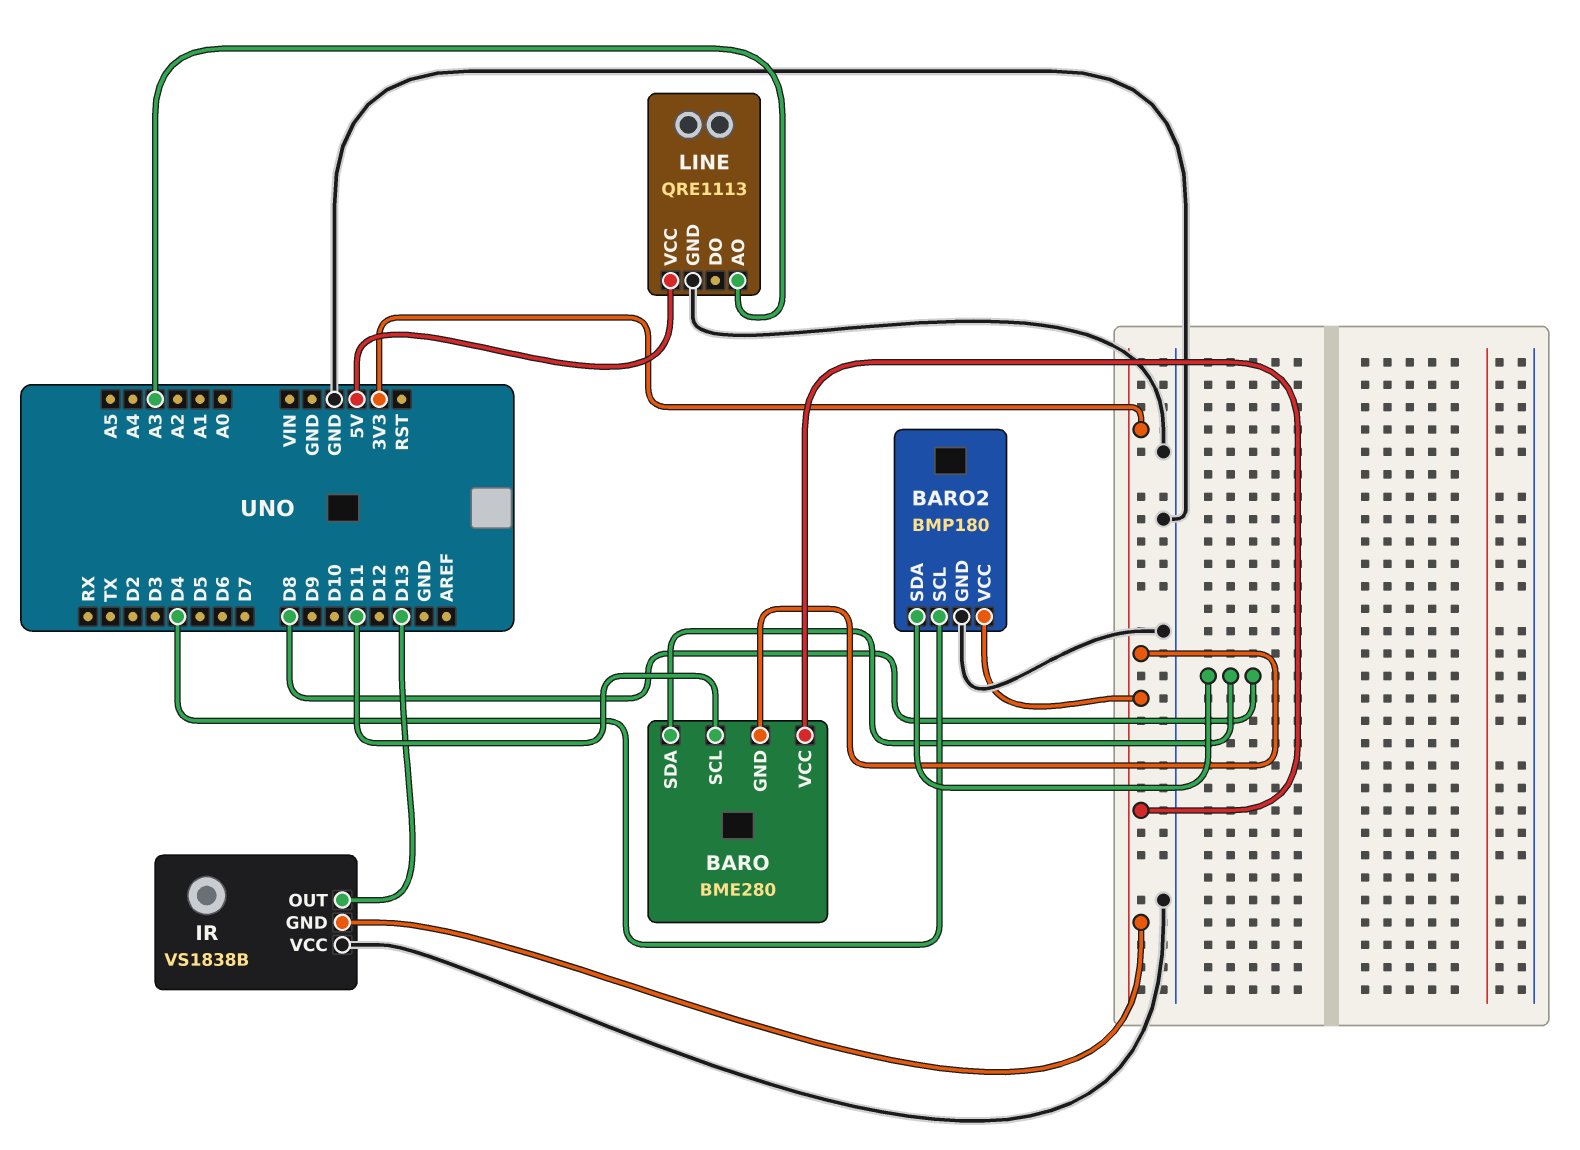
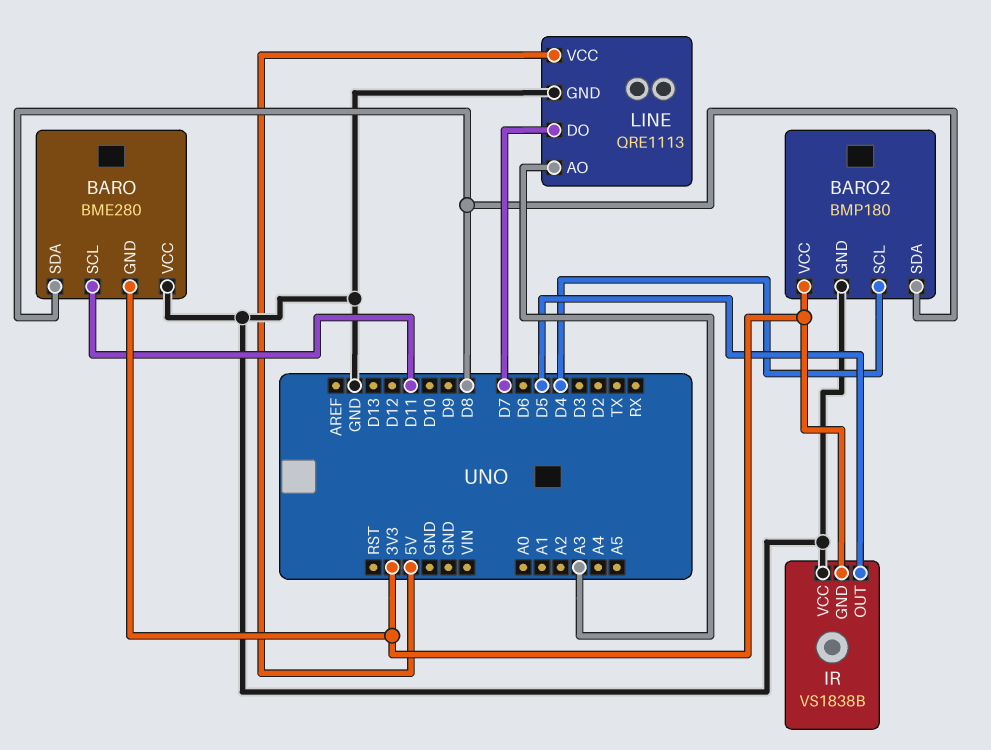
BARO pin VCC: 3V3 -> GND
IR pin OUT: D13 -> D5
LINE pin DO: none -> D7

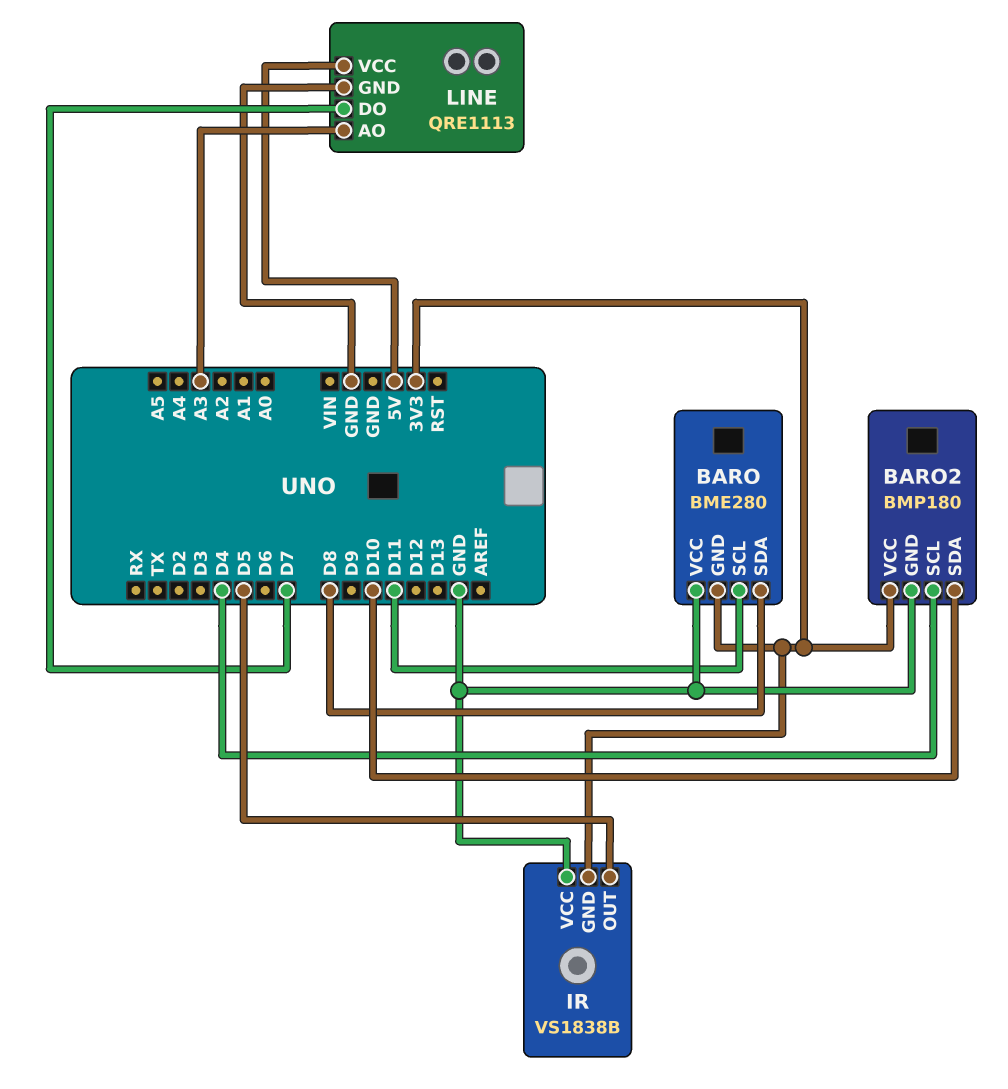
BARO2 pin SDA: D8 -> D10

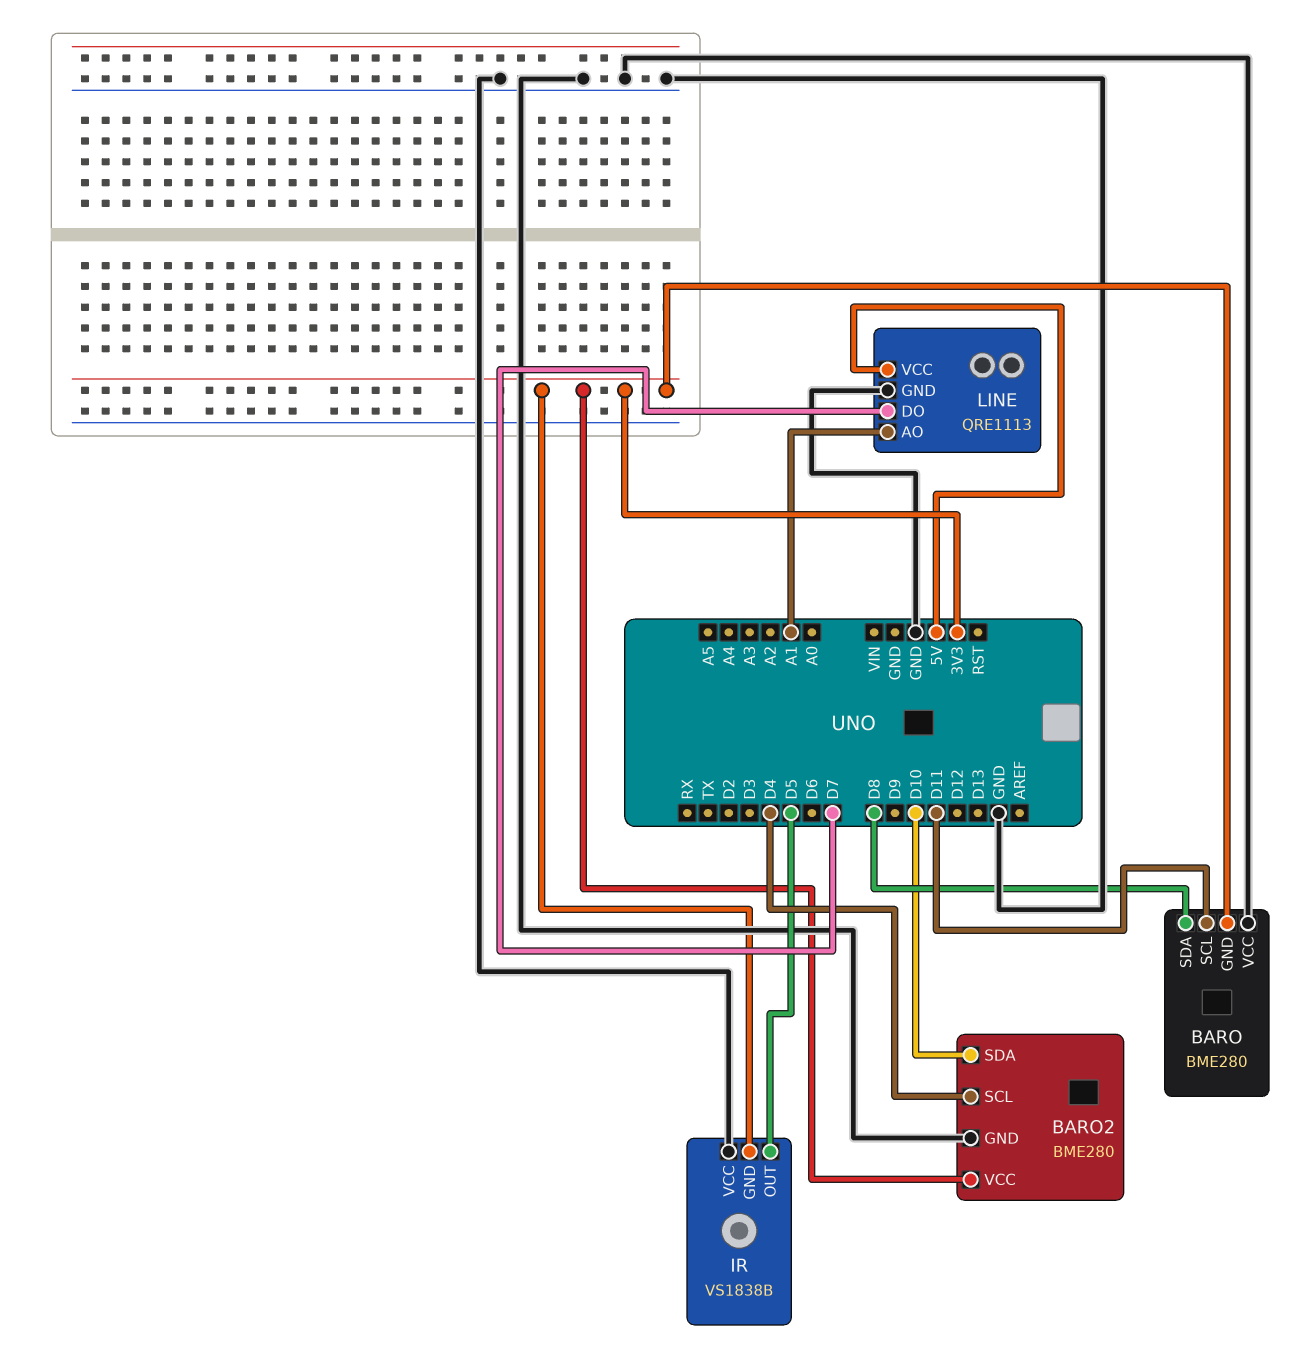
BARO2: BMP180 -> BME280
LINE pin AO: A3 -> A1

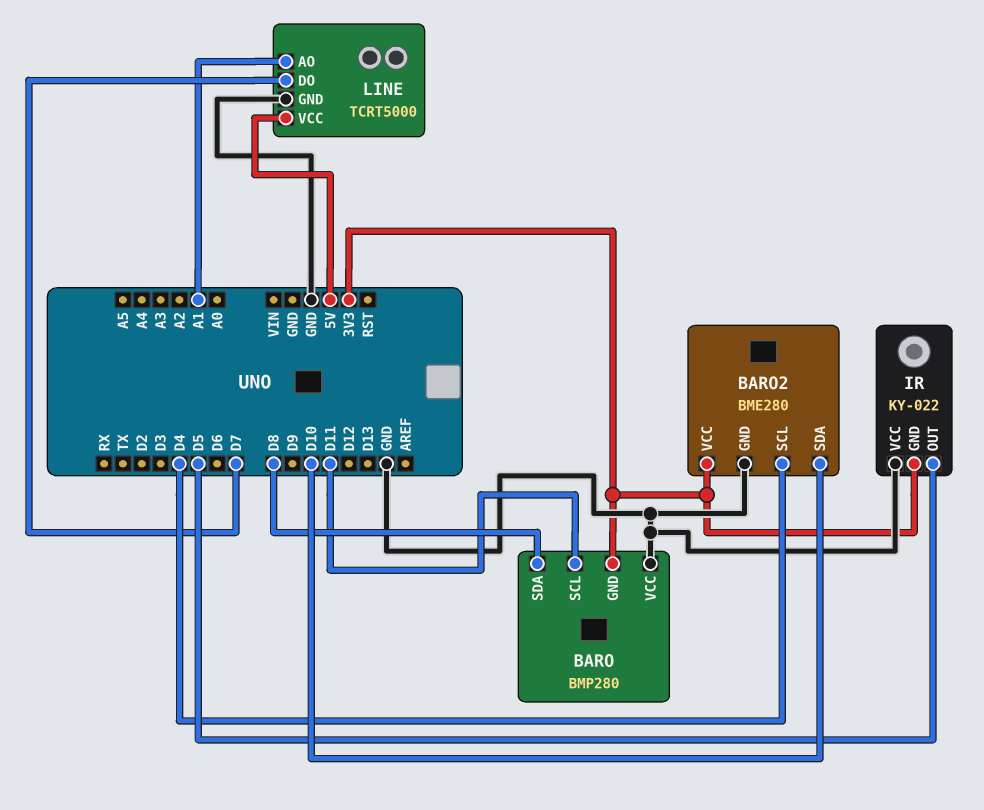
BARO: BME280 -> BMP280
IR: VS1838B -> KY-022
LINE: QRE1113 -> TCRT5000

